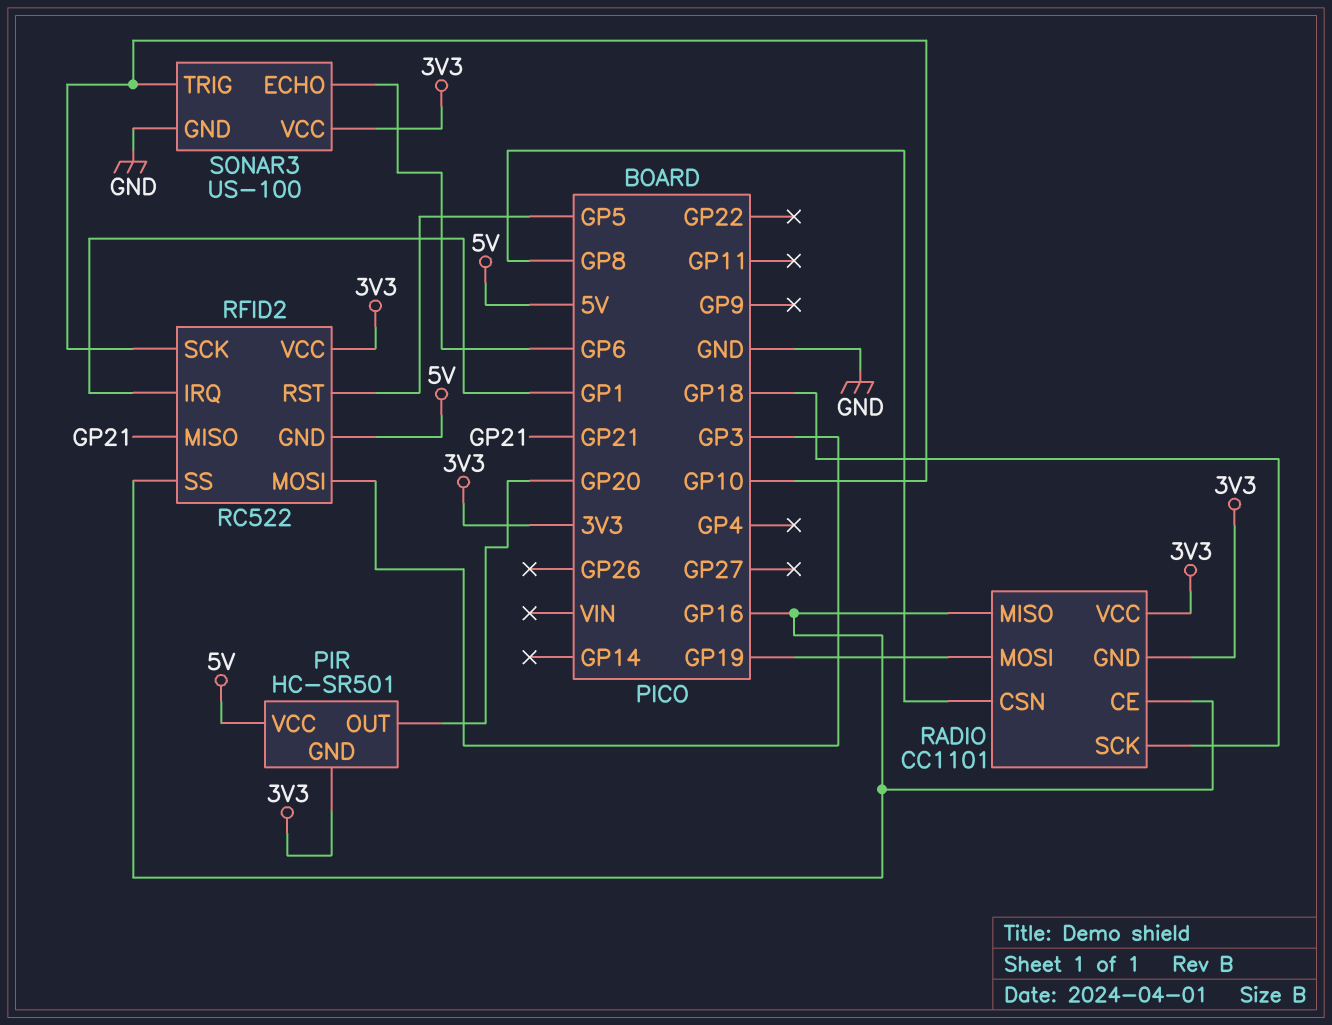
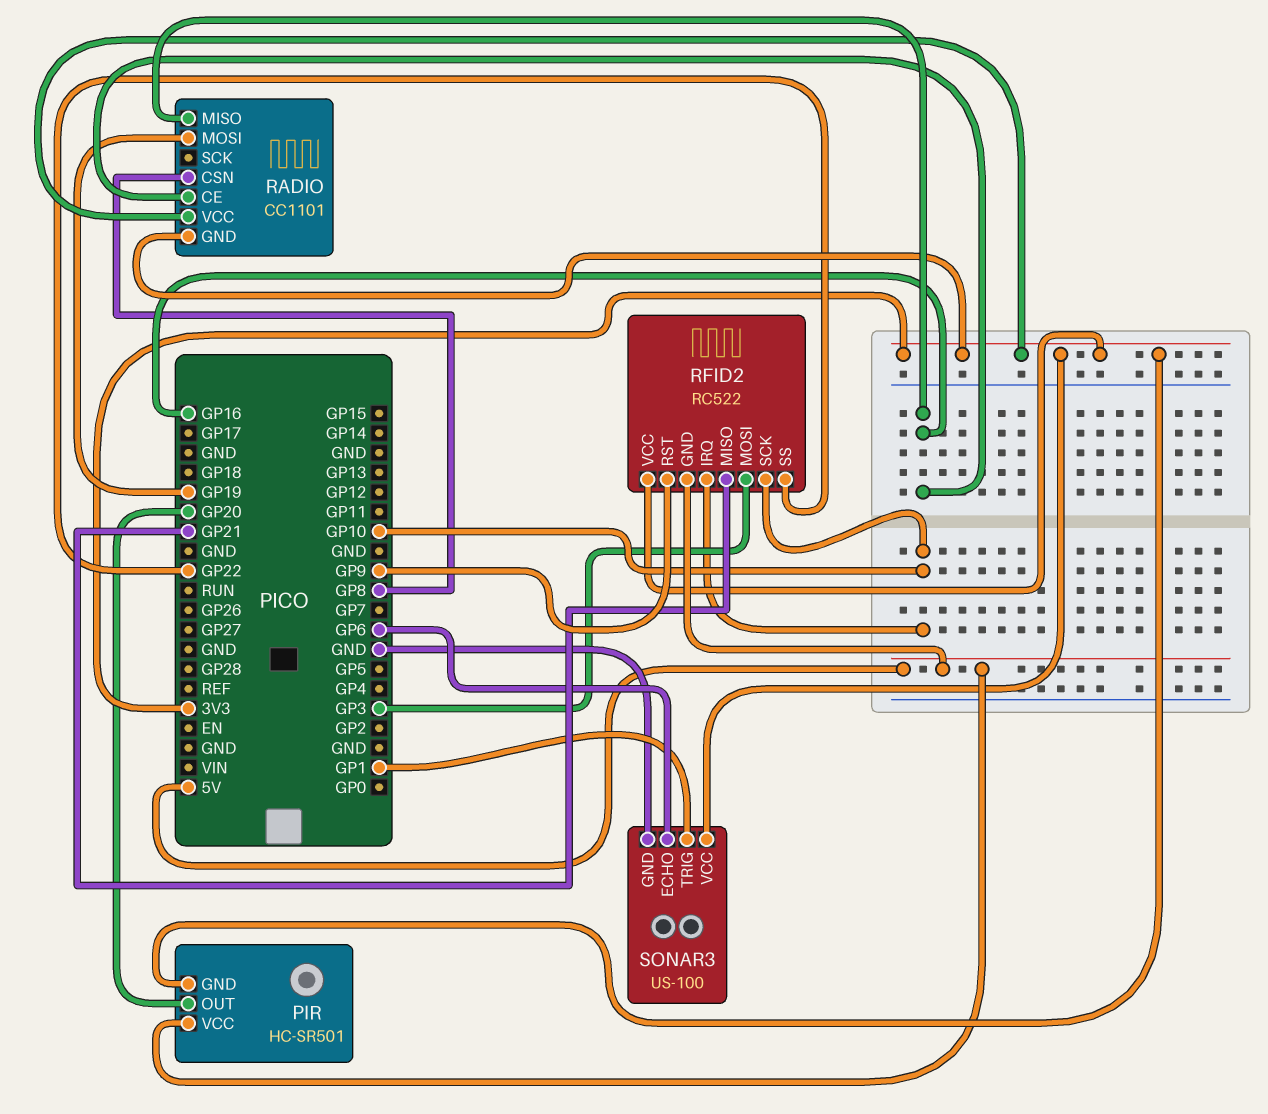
RADIO pin SCK: GP18 -> none
RFID2 pin IRQ: GP1 -> GP10
RFID2 pin RST: GP5 -> GP9
RFID2 pin SS: GP16 -> GP22
SONAR3 pin TRIG: GP10 -> GP1

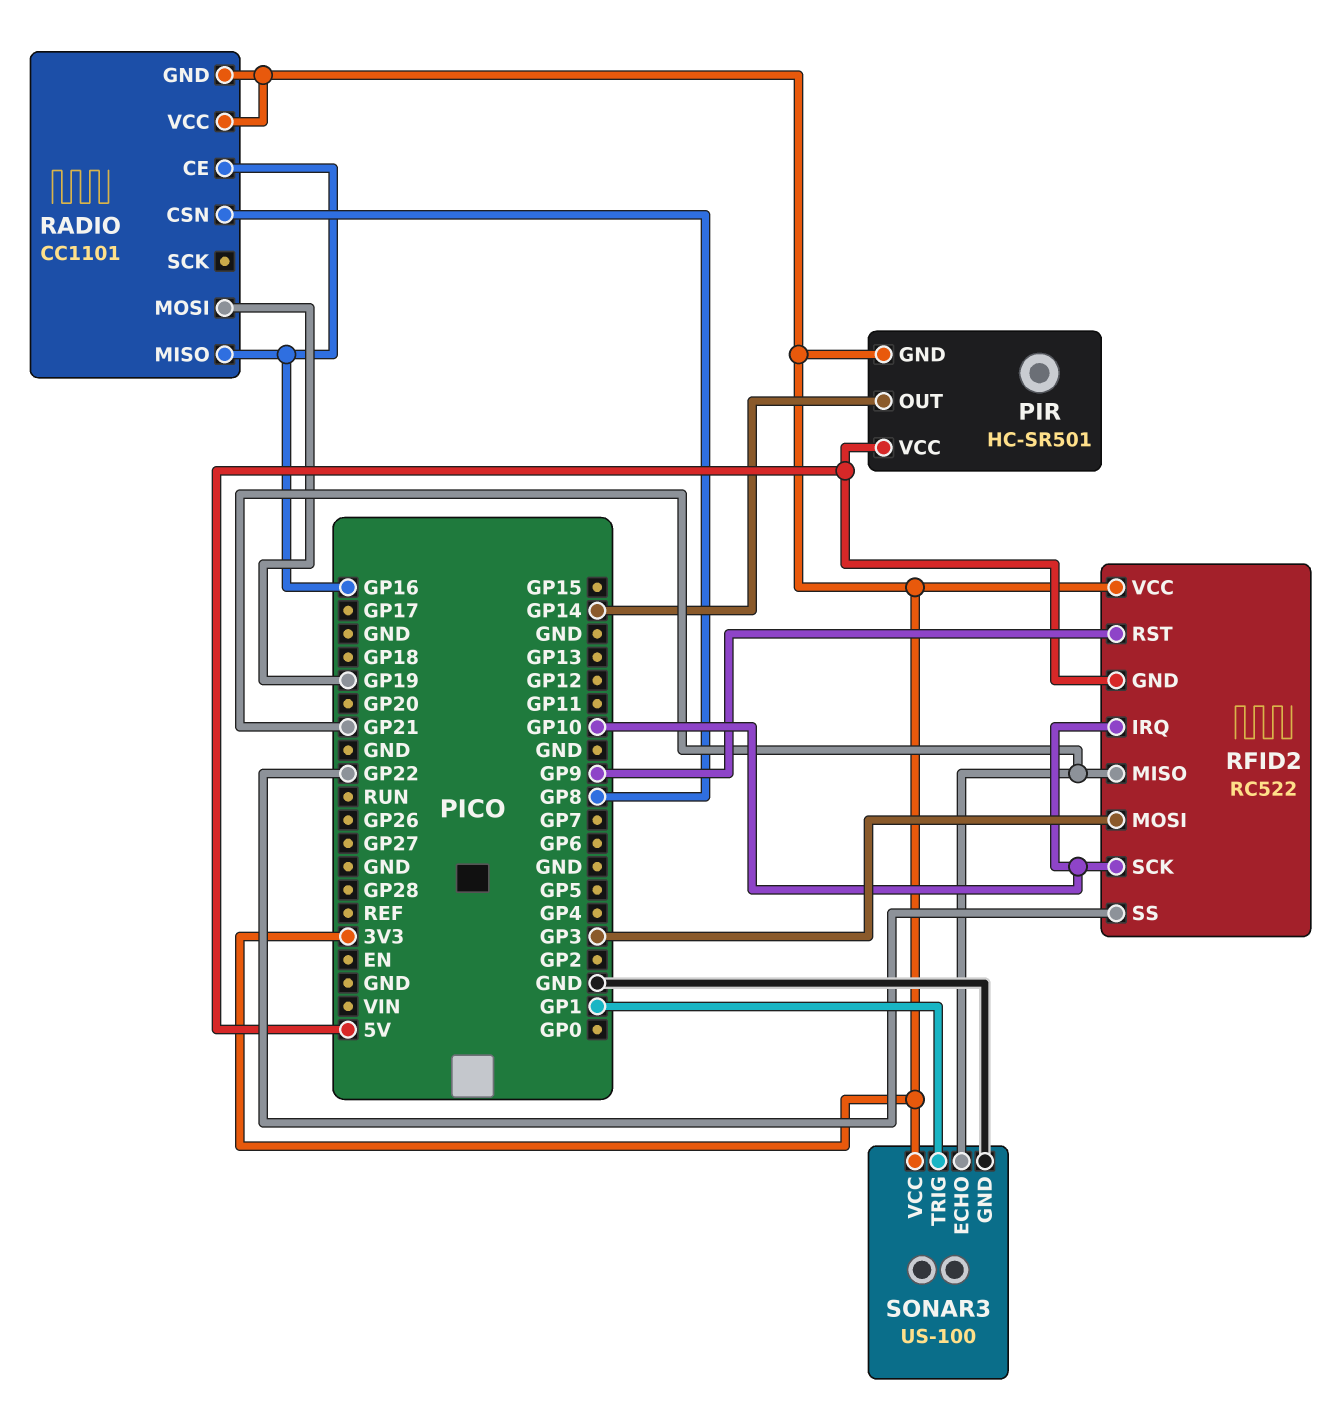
PIR pin OUT: GP20 -> GP14
SONAR3 pin ECHO: GP6 -> GP21

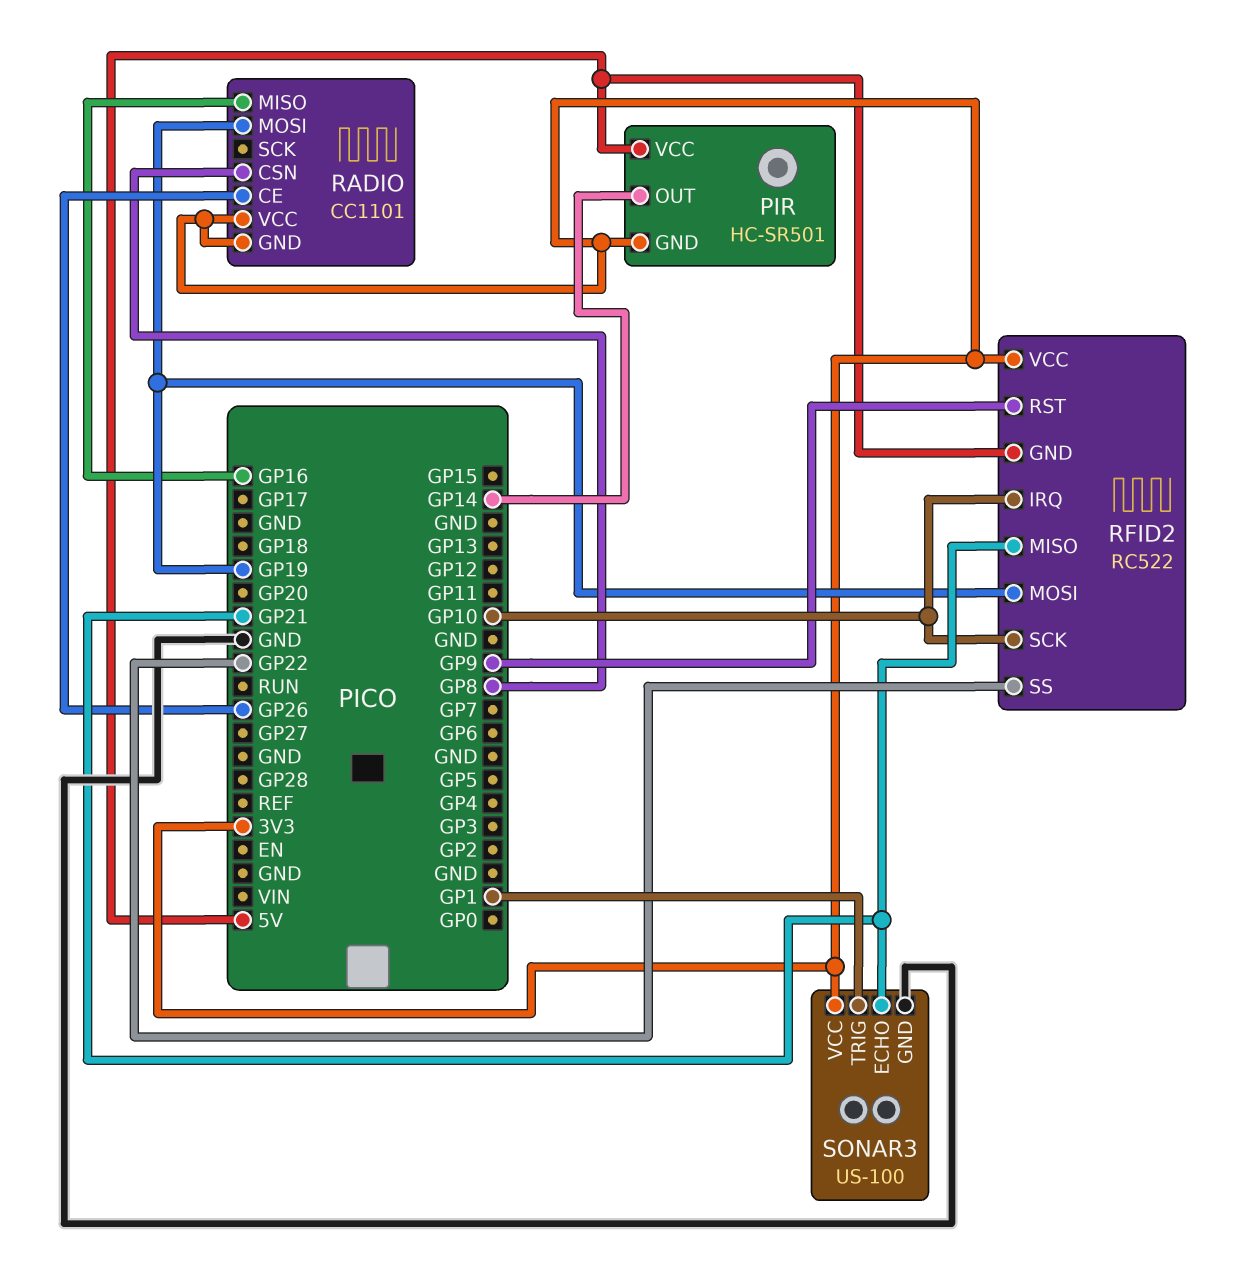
RADIO pin CE: GP16 -> GP26
RFID2 pin MOSI: GP3 -> GP19

